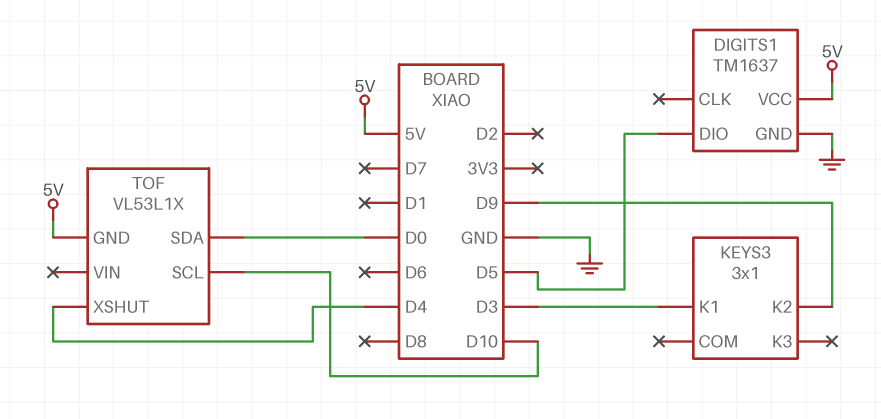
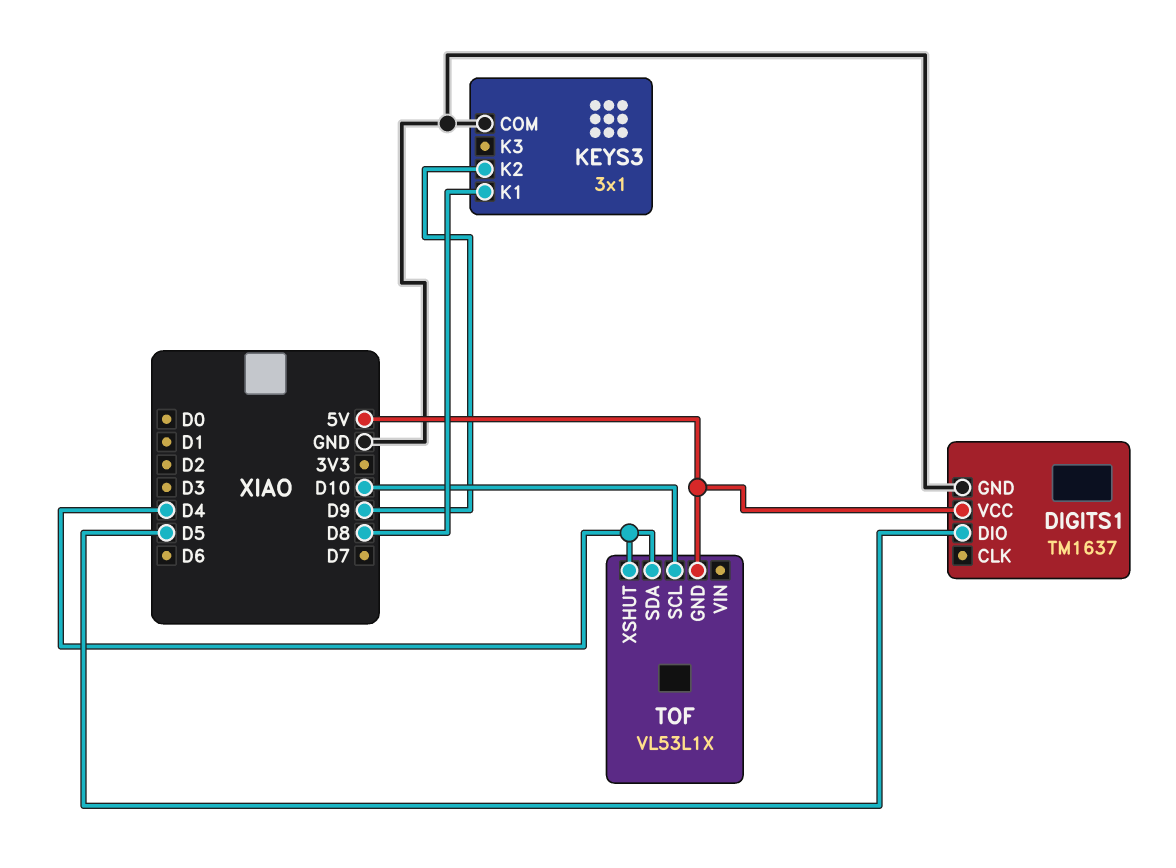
KEYS3 pin COM: none -> GND
KEYS3 pin K1: D3 -> D8
TOF pin SDA: D0 -> D4

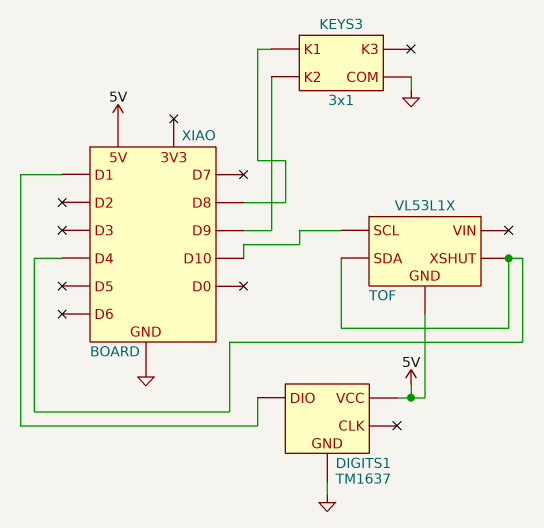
DIGITS1 pin DIO: D5 -> D1

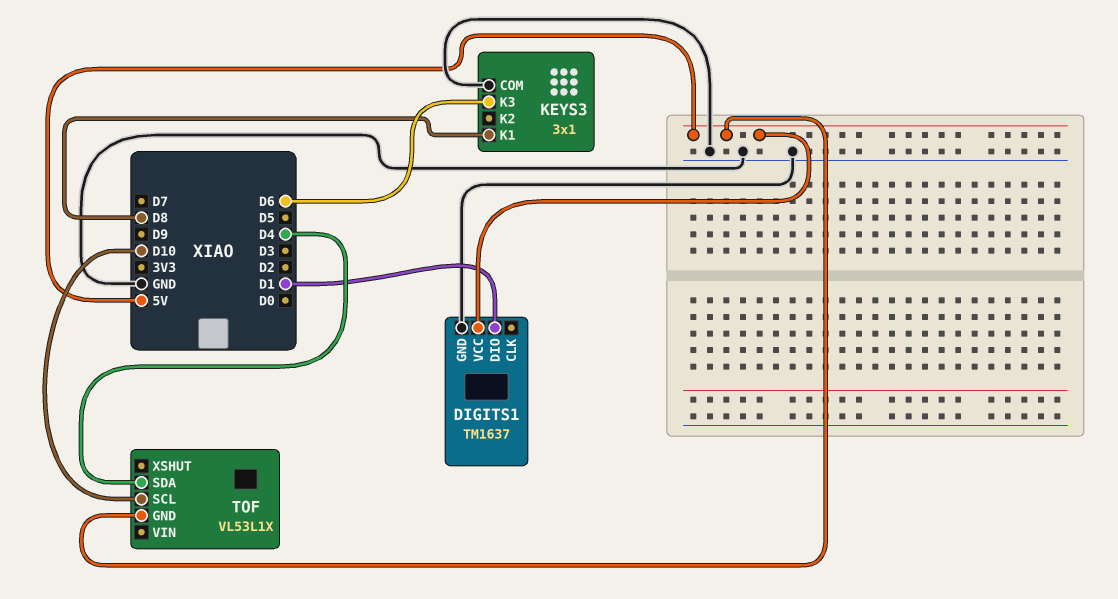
KEYS3 pin K2: D9 -> none
KEYS3 pin K3: none -> D6
TOF pin XSHUT: D4 -> none

